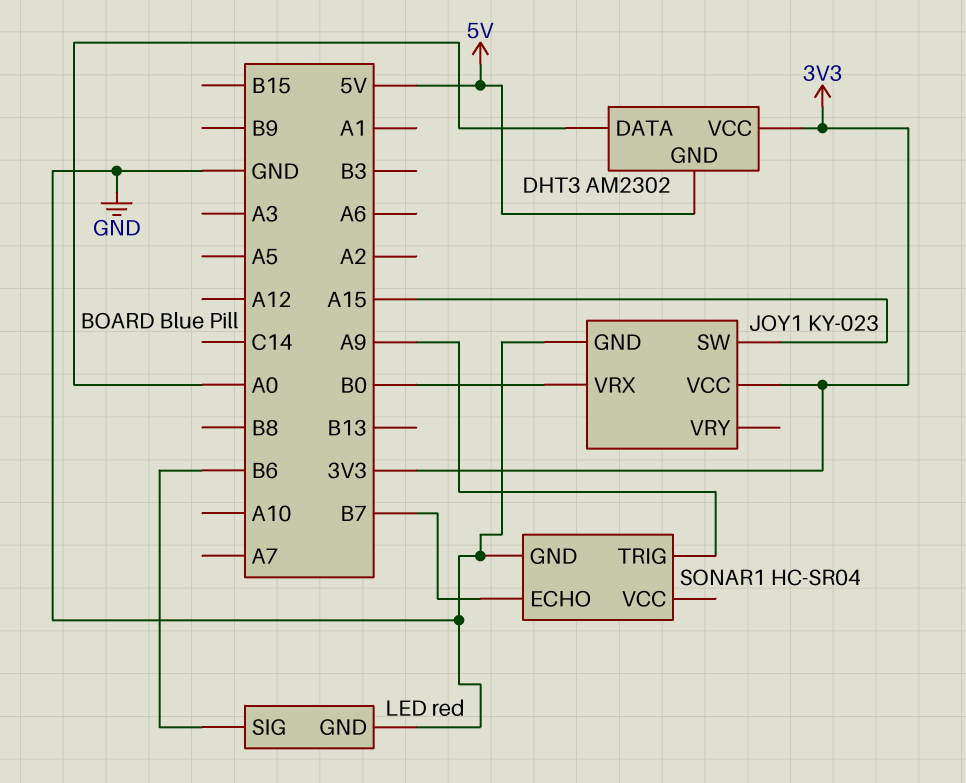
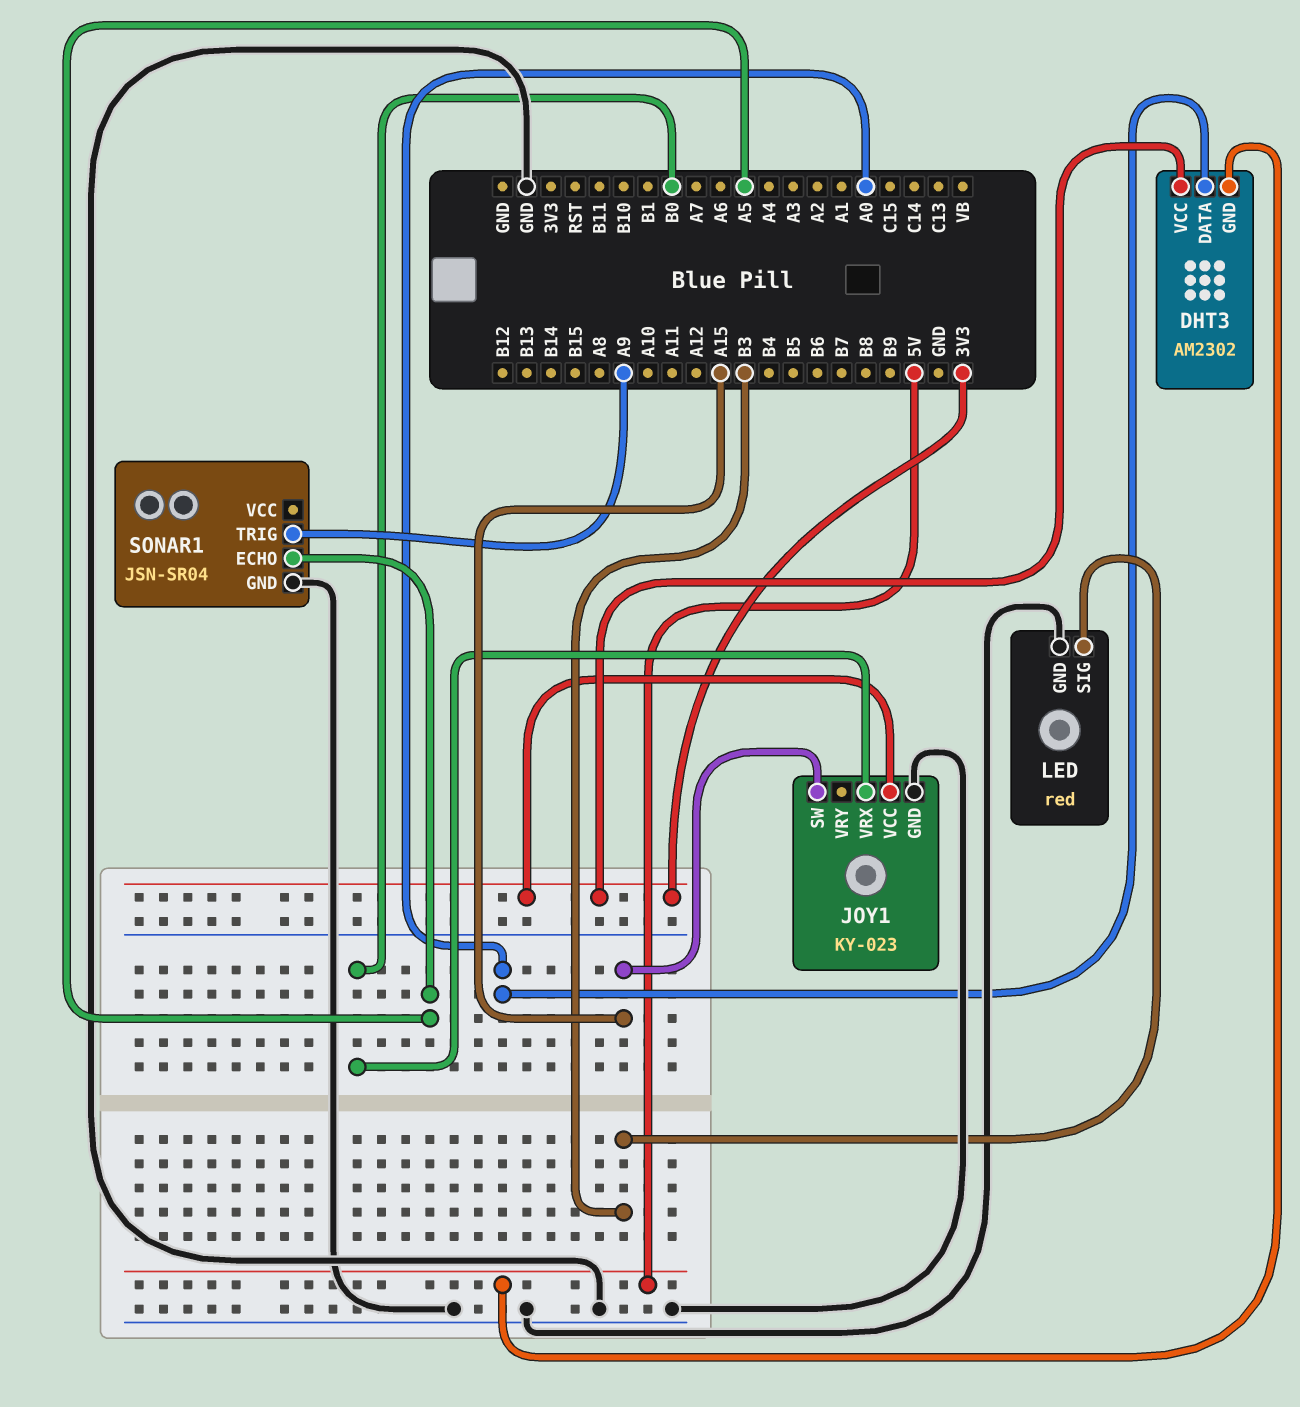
LED pin SIG: B6 -> B3
SONAR1: HC-SR04 -> JSN-SR04
SONAR1 pin ECHO: B7 -> A5

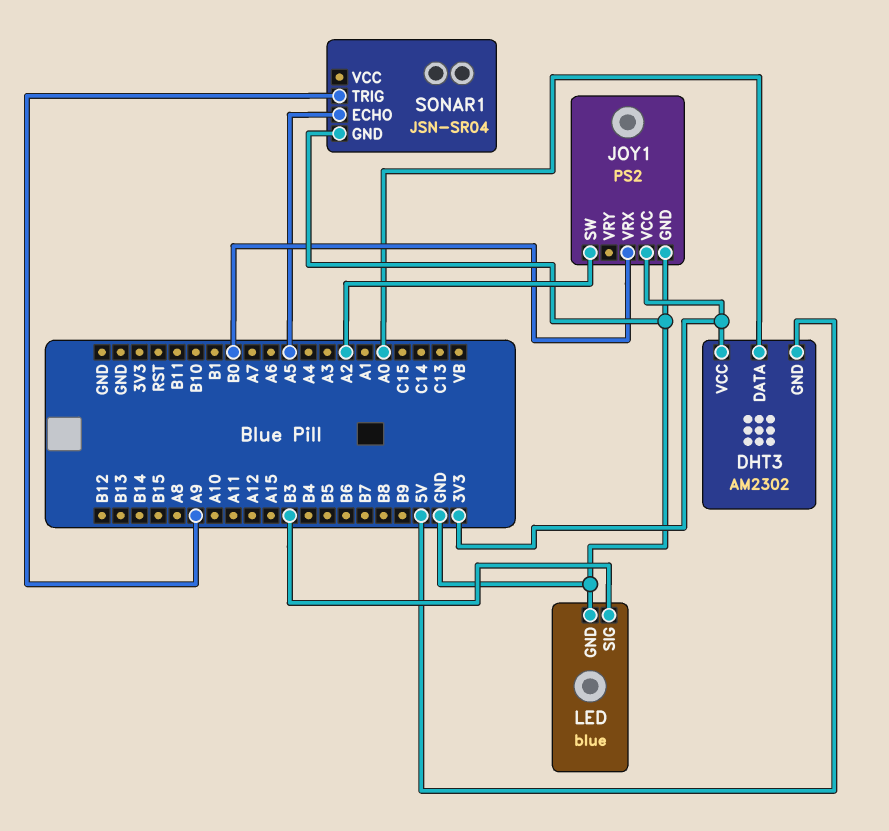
JOY1: KY-023 -> PS2
JOY1 pin SW: A15 -> A2
LED: red -> blue

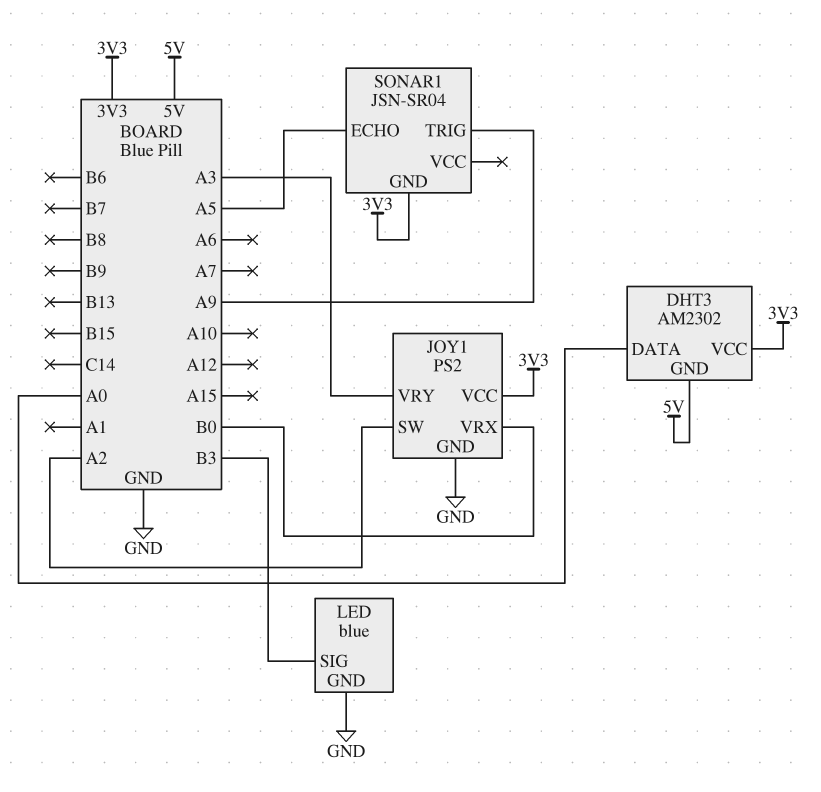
JOY1 pin VRY: none -> A3
SONAR1 pin GND: GND -> 3V3

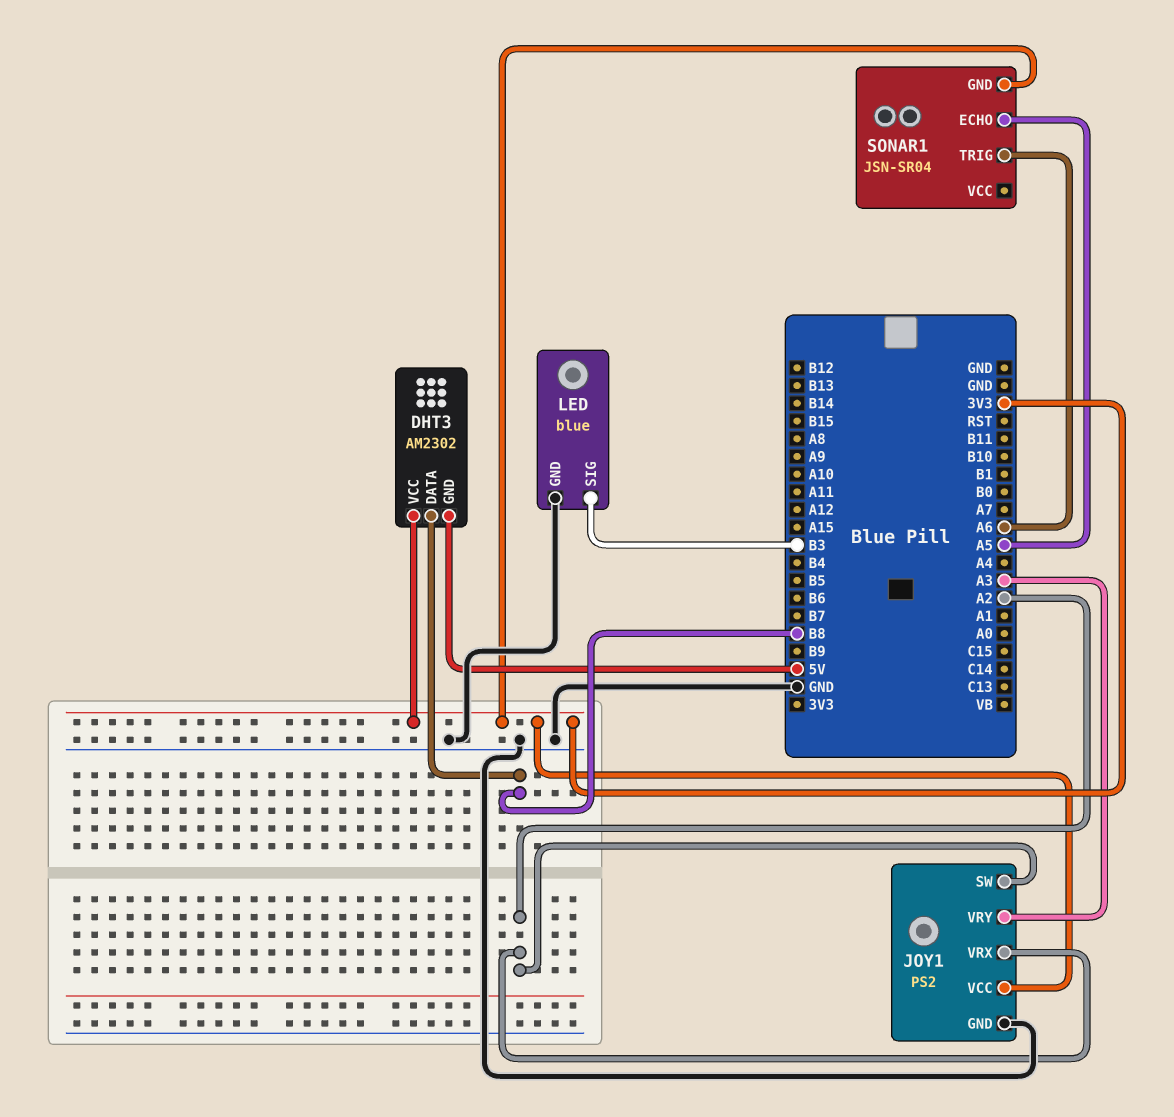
DHT3 pin DATA: A0 -> B8
JOY1 pin VRX: B0 -> A2
SONAR1 pin TRIG: A9 -> A6

